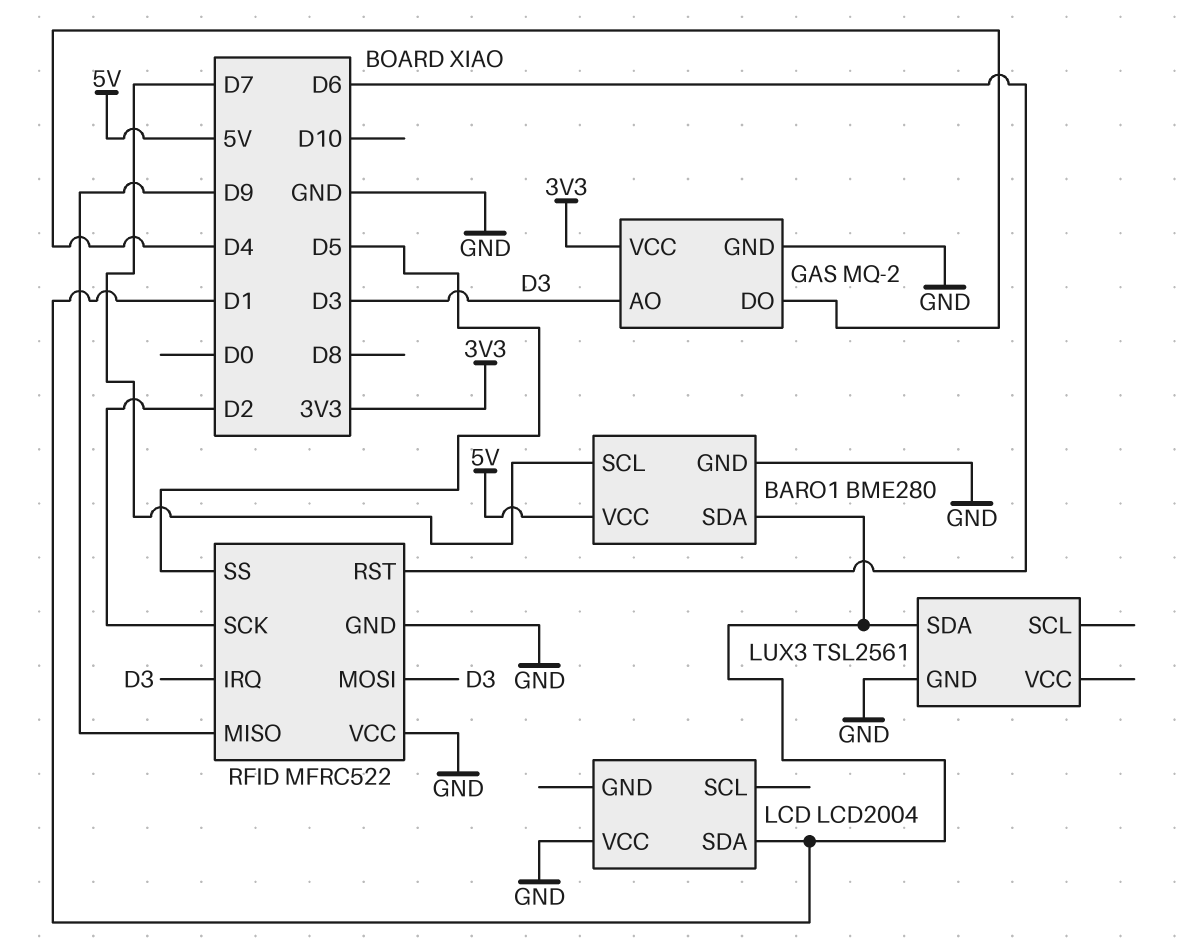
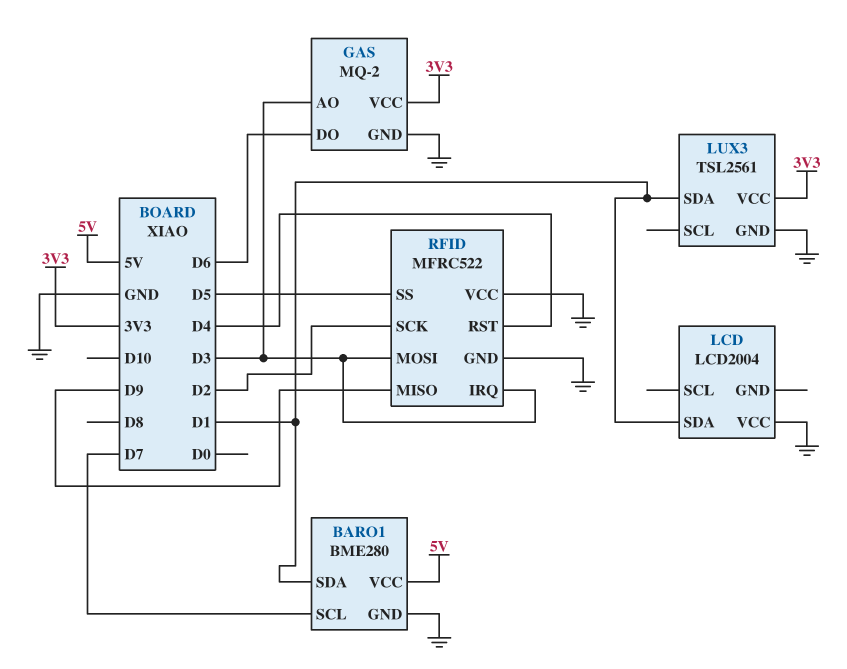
GAS pin DO: D4 -> D6
LUX3 pin VCC: none -> 3V3
RFID pin RST: D6 -> D4

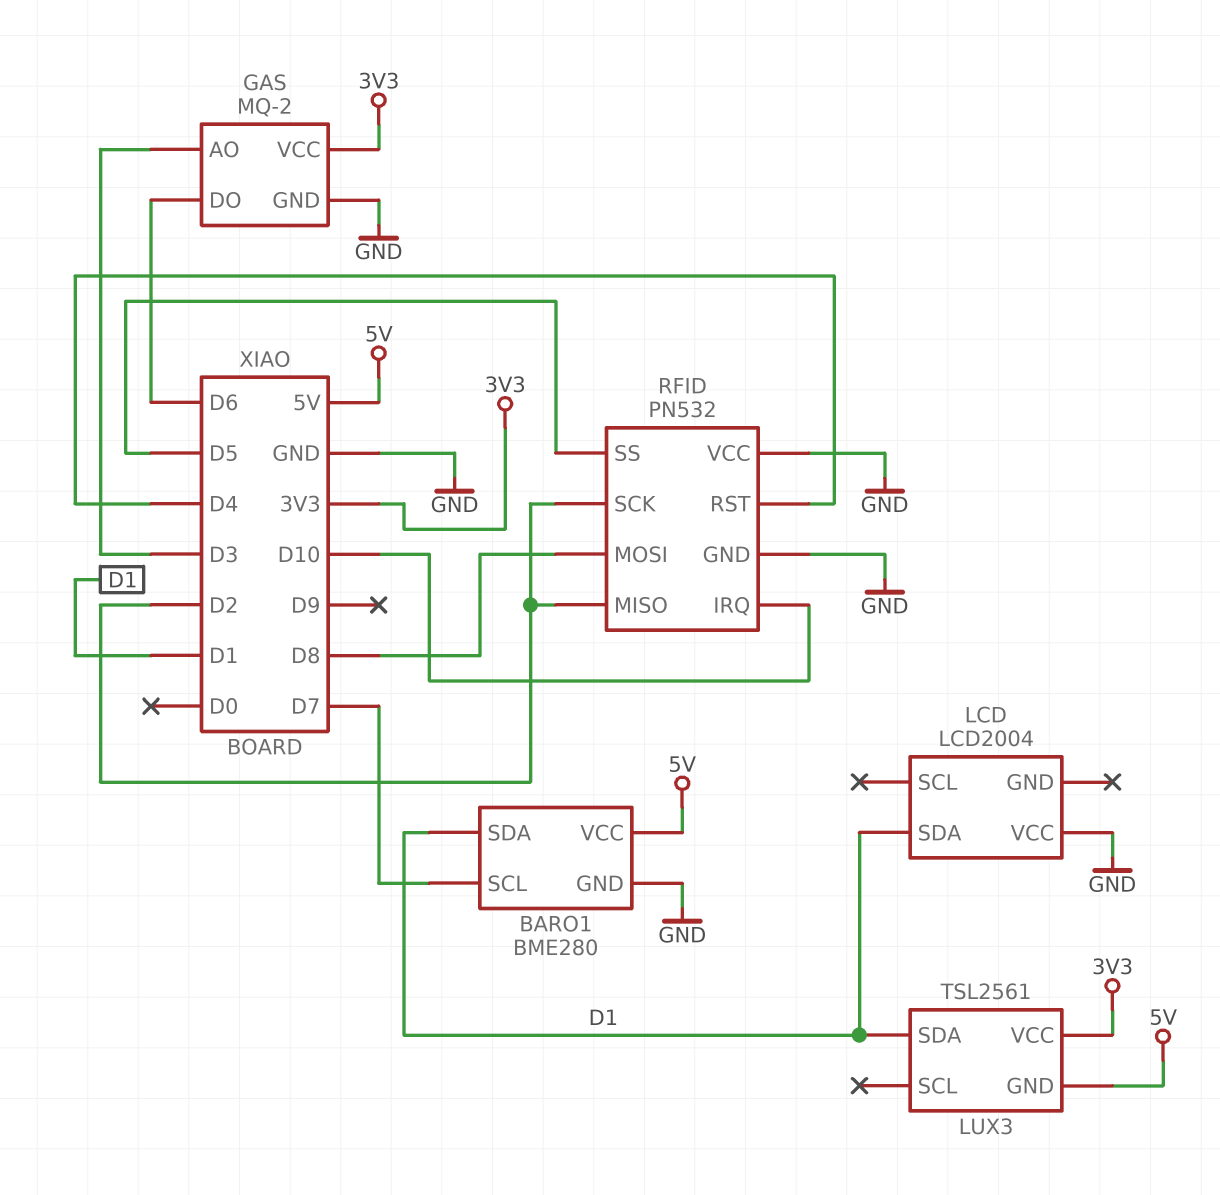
LUX3 pin GND: GND -> 5V
RFID: MFRC522 -> PN532
RFID pin IRQ: D3 -> D10
RFID pin MISO: D9 -> D2
RFID pin MOSI: D3 -> D8

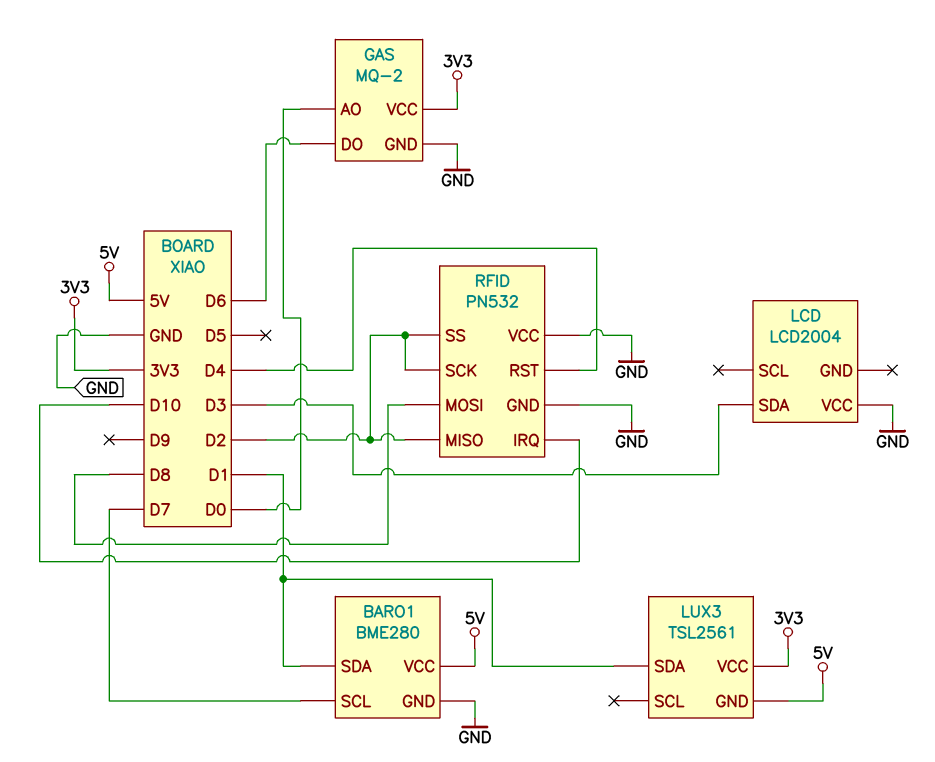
GAS pin AO: D3 -> D0
LCD pin SDA: D1 -> D3
RFID pin SS: D5 -> D2

